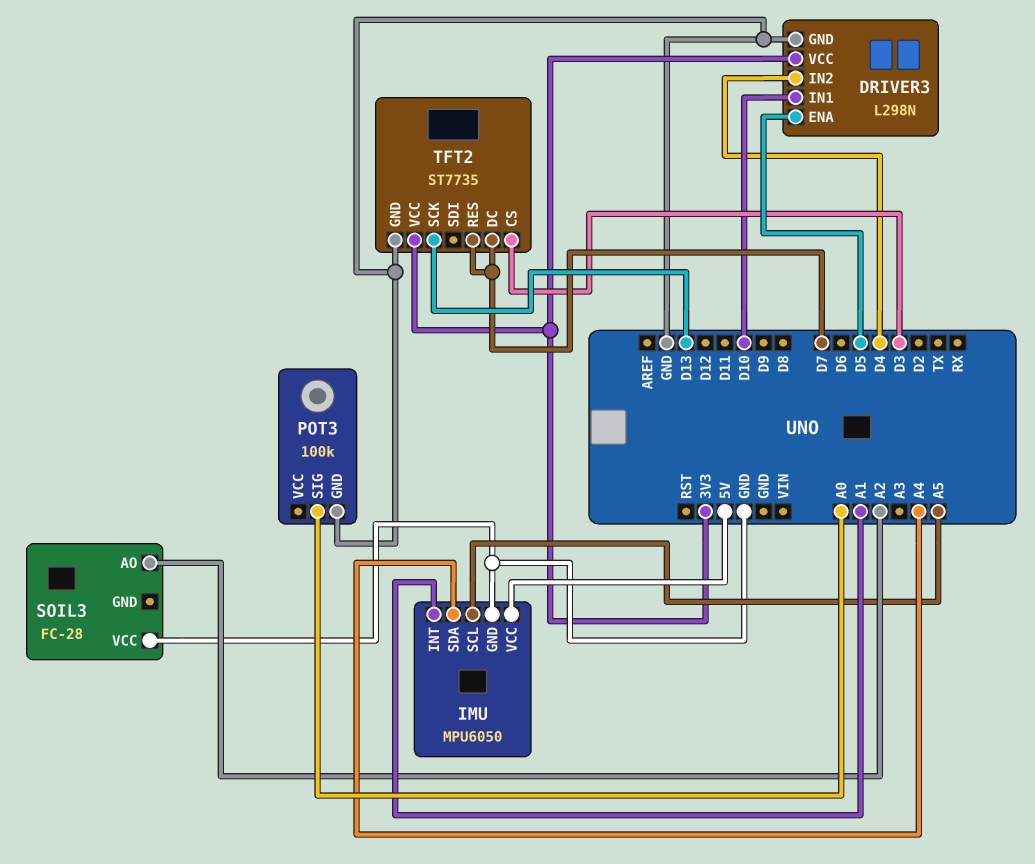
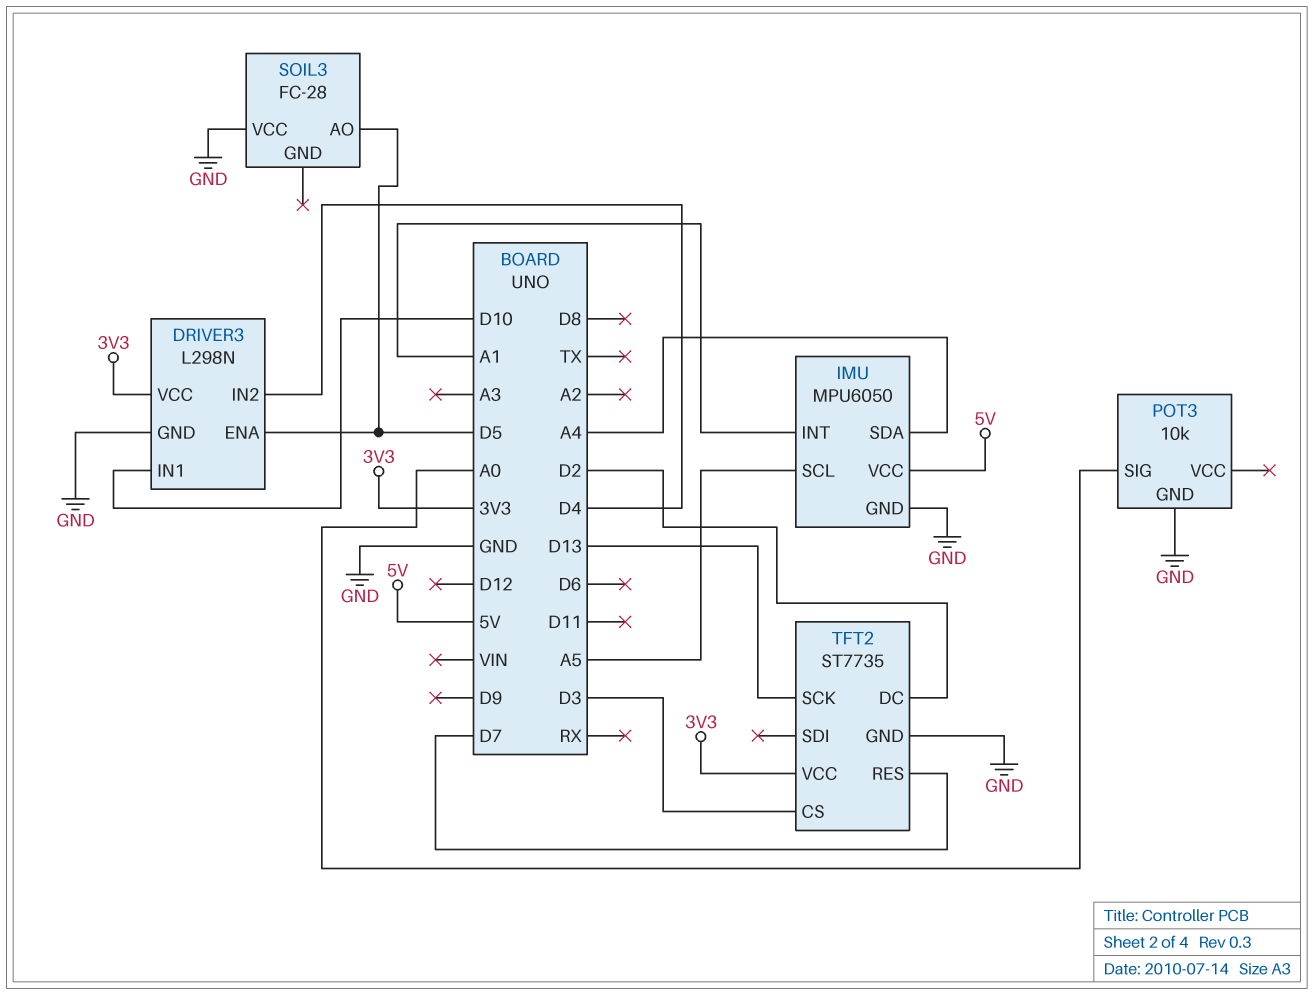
POT3: 100k -> 10k
SOIL3 pin AO: A2 -> D5
TFT2 pin DC: D7 -> D2

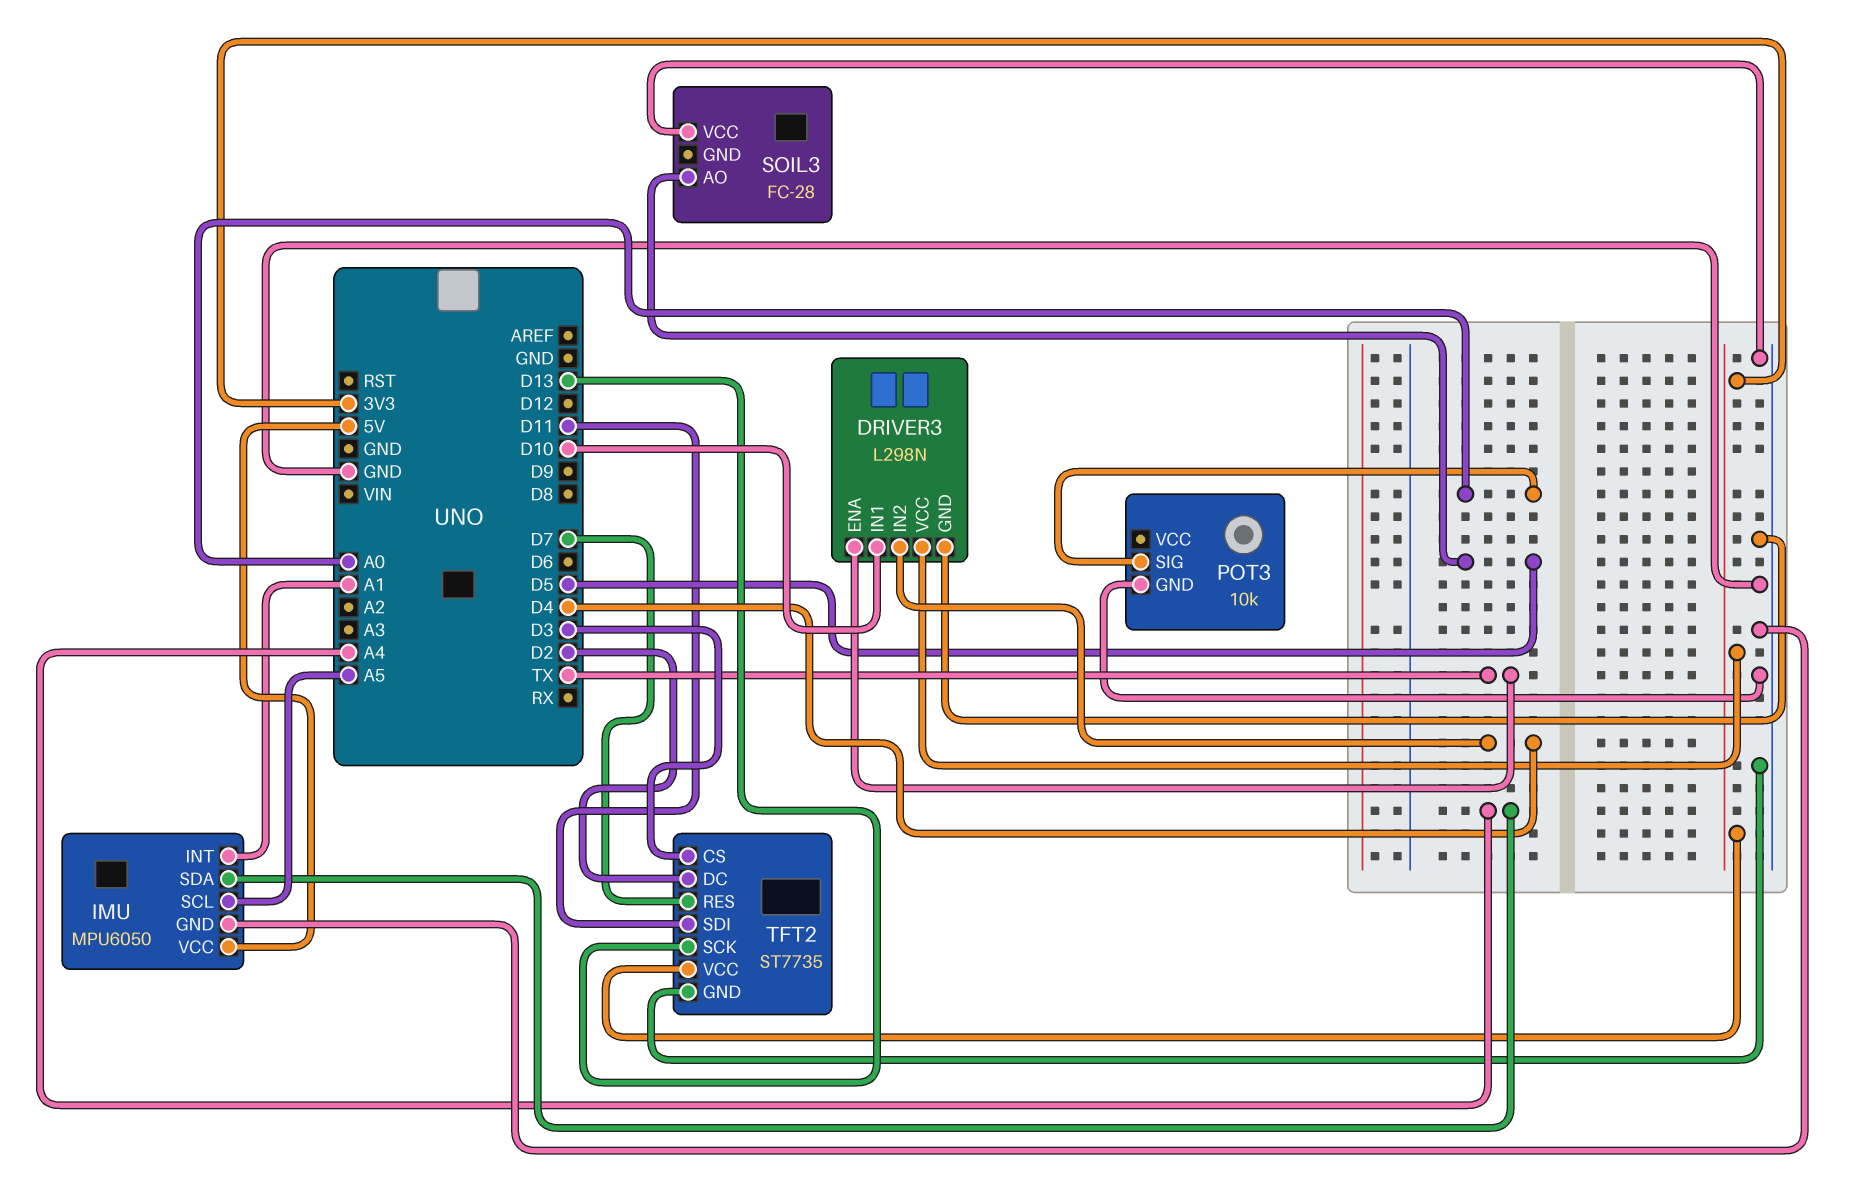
DRIVER3 pin ENA: D5 -> TX
TFT2 pin SDI: none -> D11

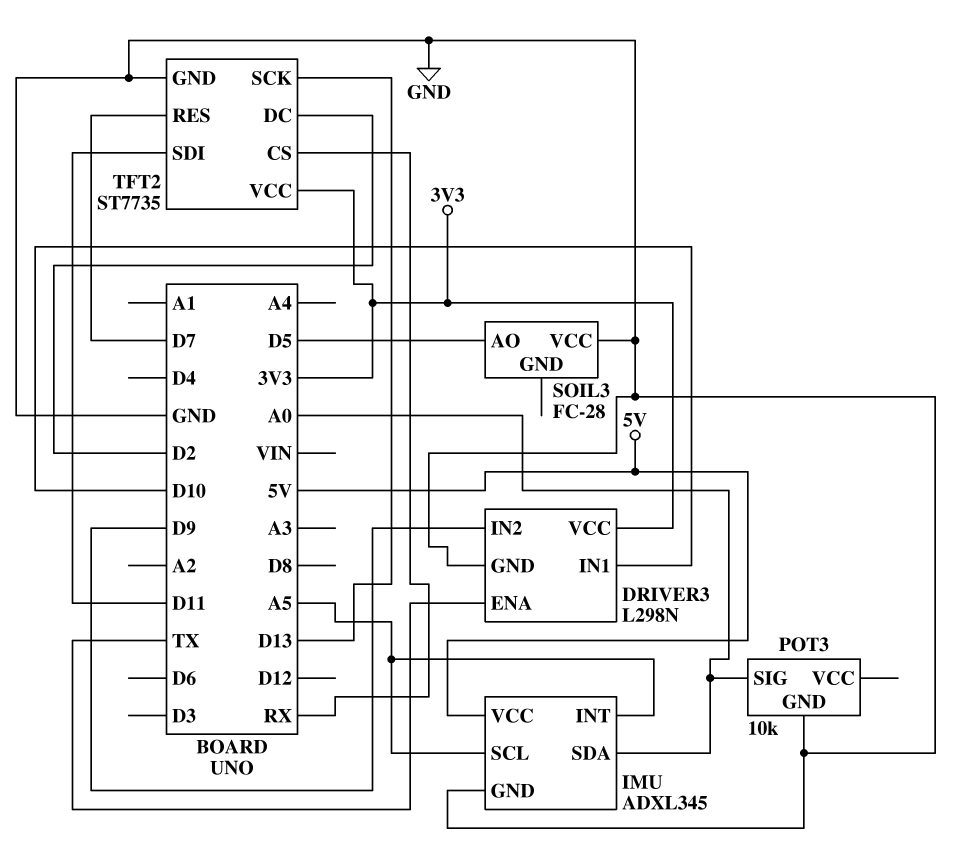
DRIVER3 pin IN2: D4 -> D9
IMU: MPU6050 -> ADXL345
IMU pin INT: A1 -> A5
IMU pin SDA: A4 -> A0
TFT2 pin CS: D3 -> RX

